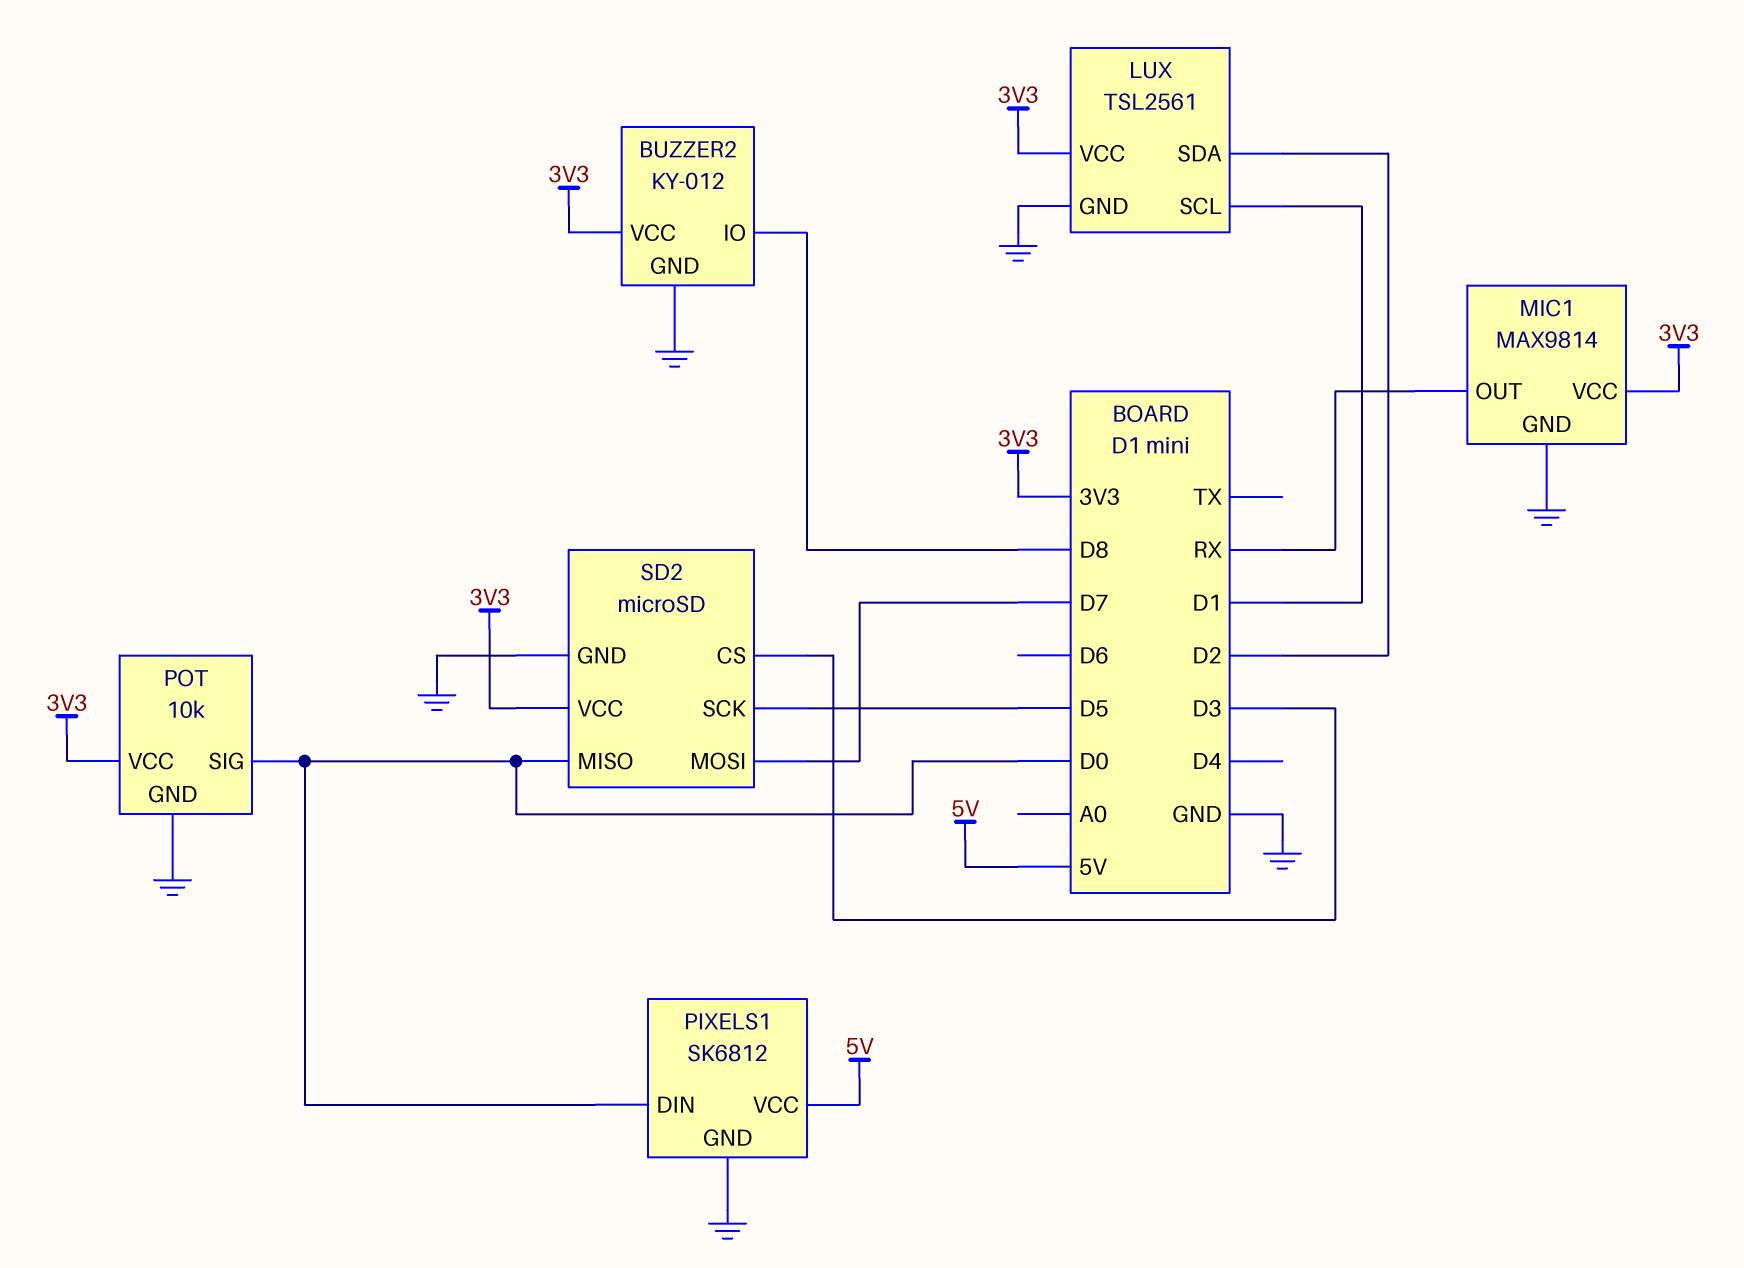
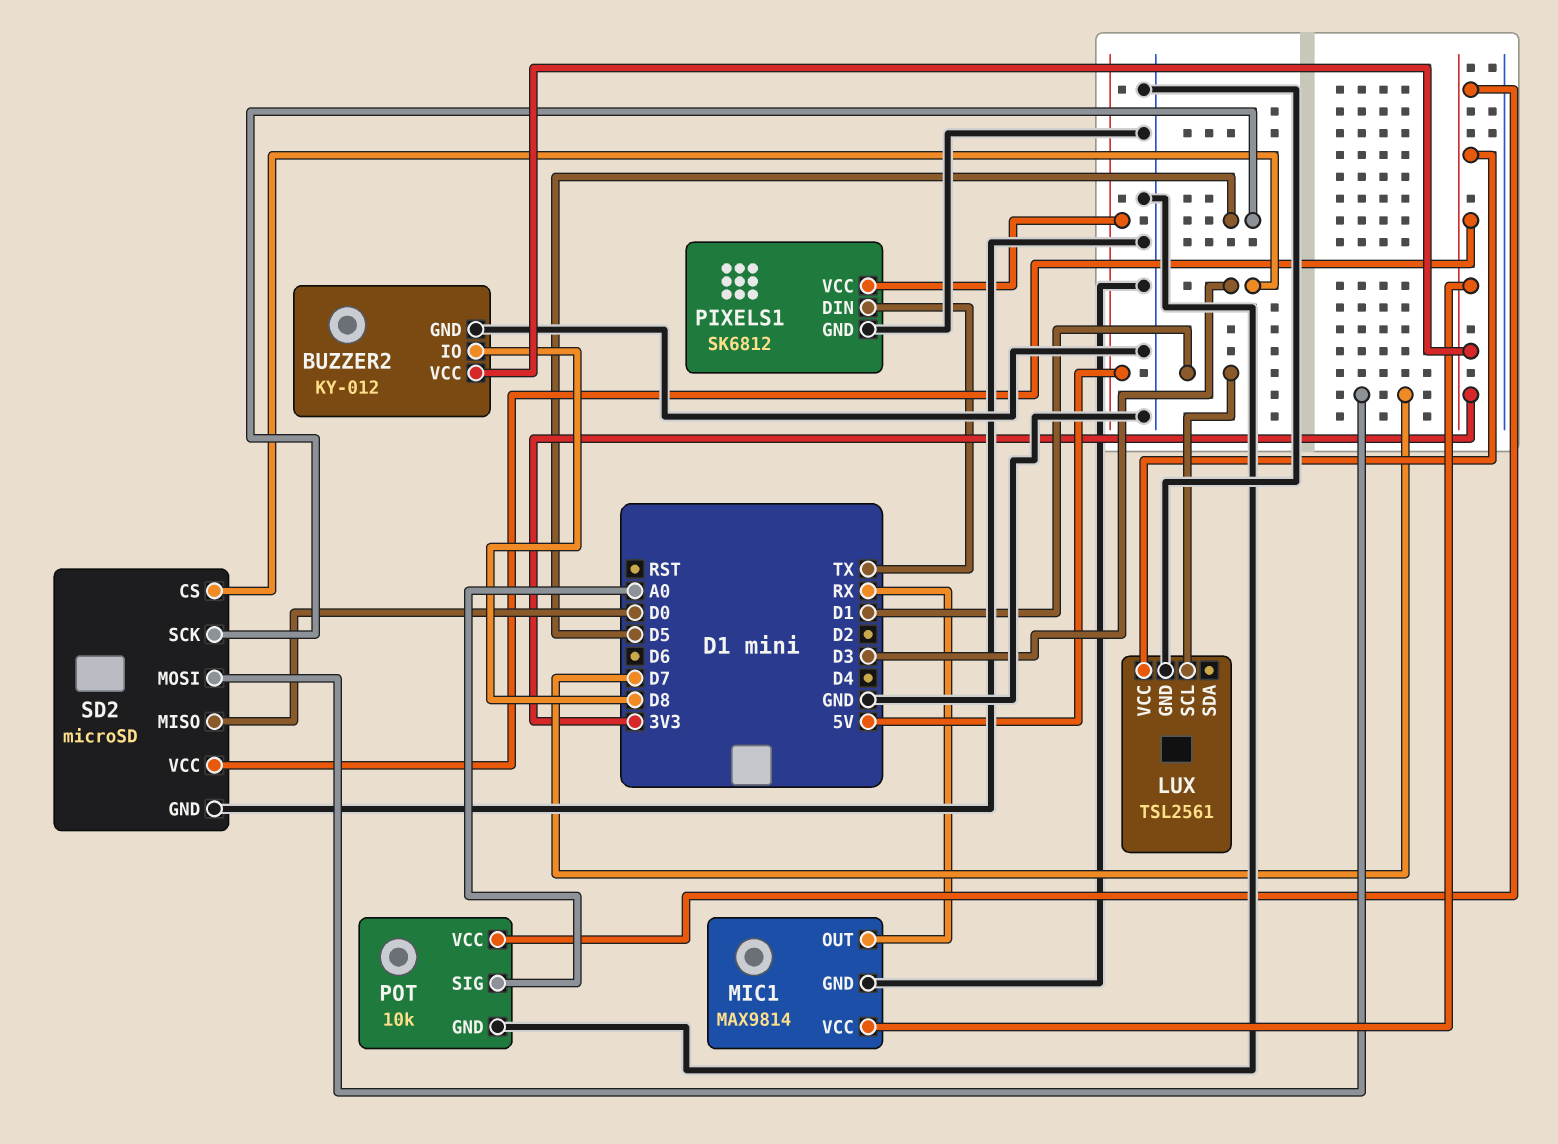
LUX pin SDA: D2 -> none
PIXELS1 pin DIN: D0 -> TX
POT pin SIG: D0 -> A0

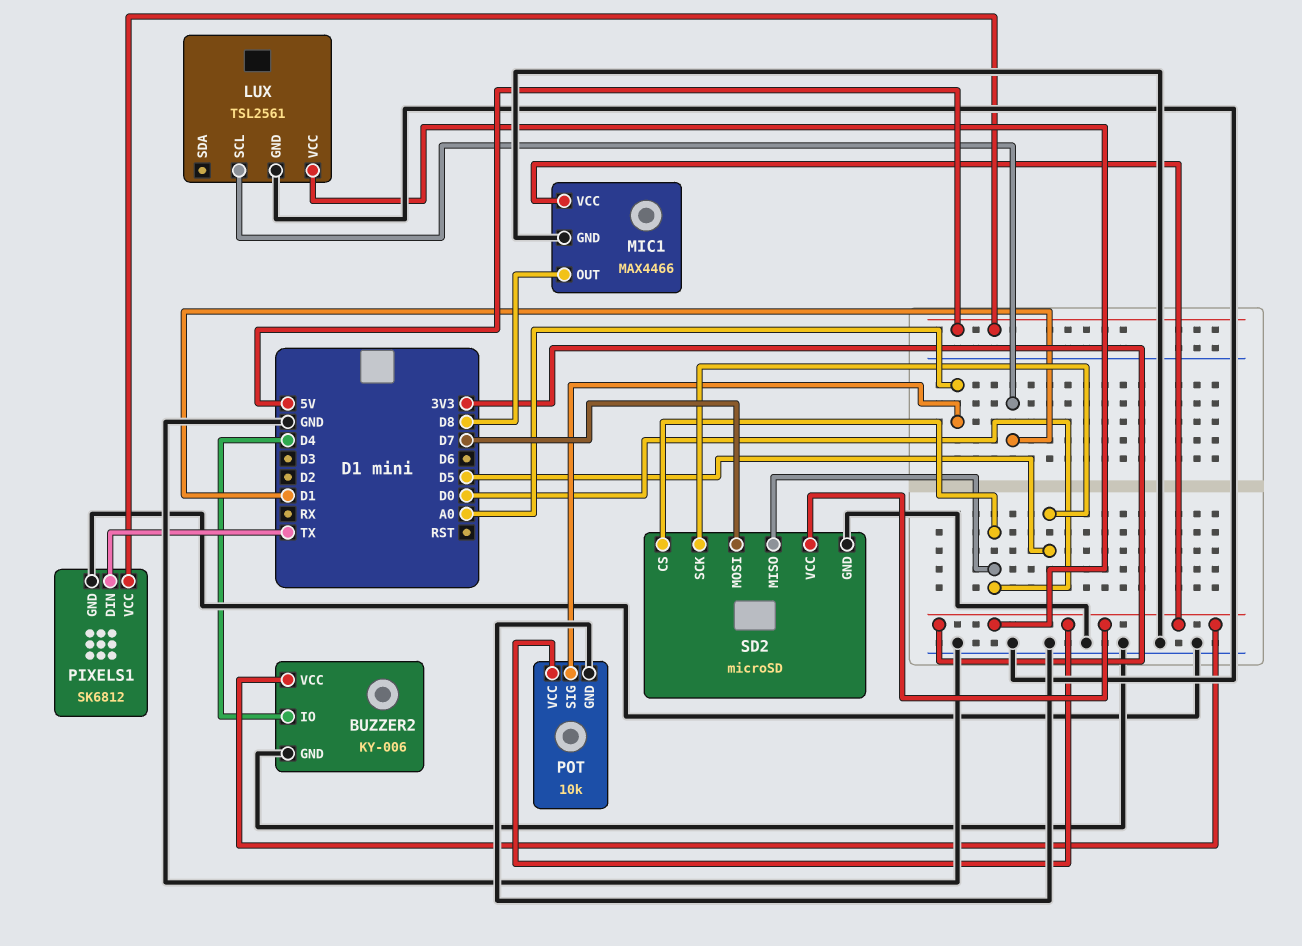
BUZZER2: KY-012 -> KY-006
BUZZER2 pin IO: D8 -> D4
MIC1: MAX9814 -> MAX4466
MIC1 pin OUT: RX -> D8
SD2 pin CS: D3 -> D0

